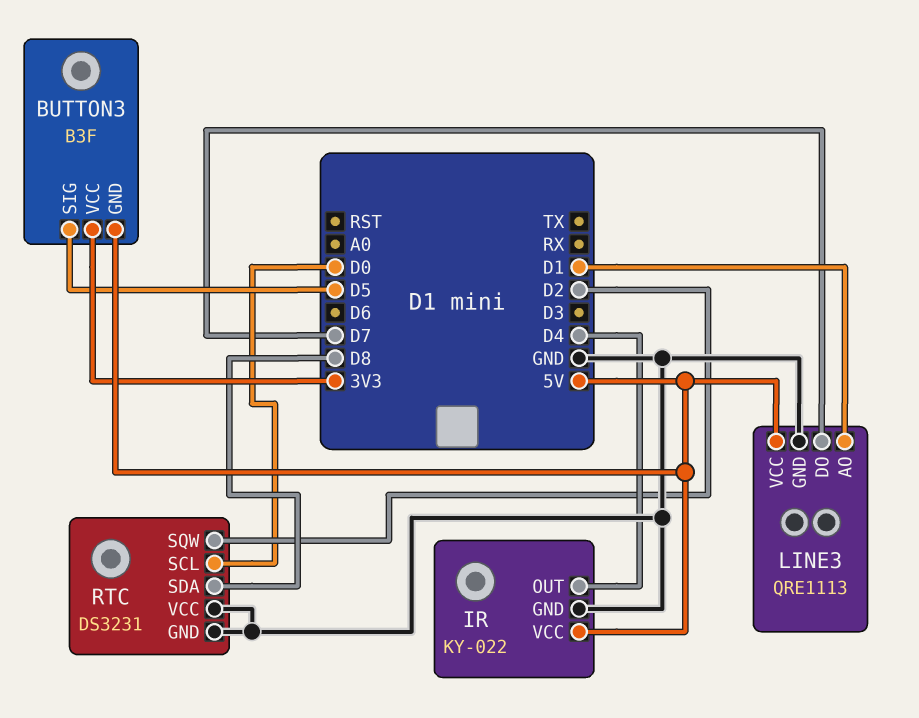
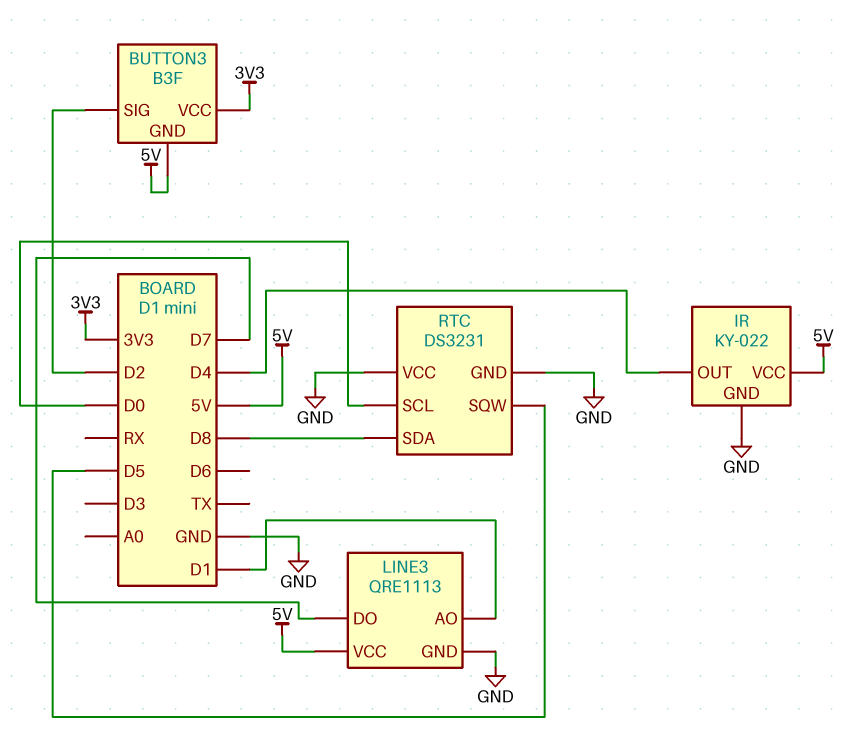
BUTTON3 pin SIG: D5 -> D2
RTC pin SQW: D2 -> D5

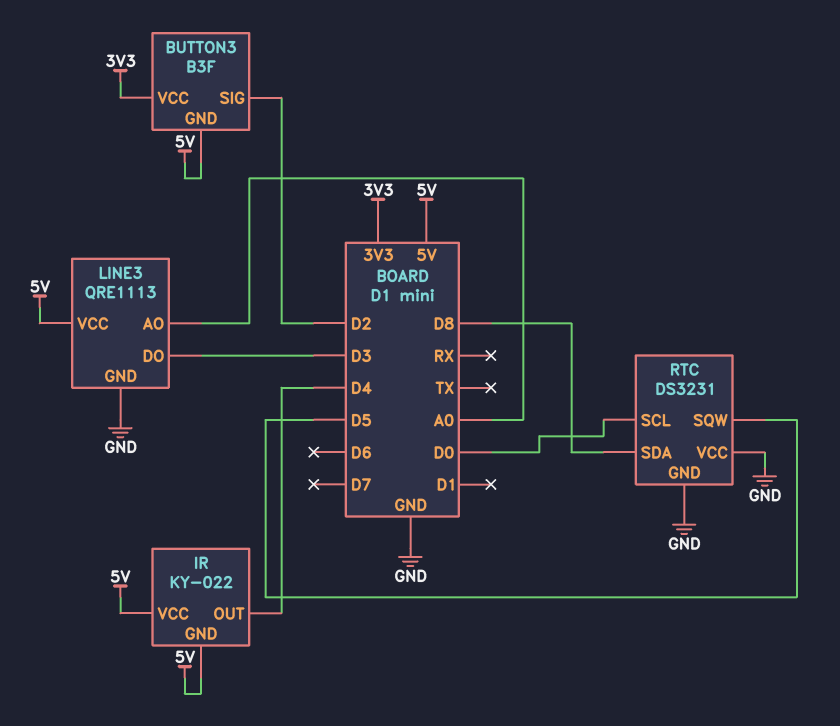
IR pin GND: GND -> 5V
LINE3 pin AO: D1 -> A0
LINE3 pin DO: D7 -> D3

